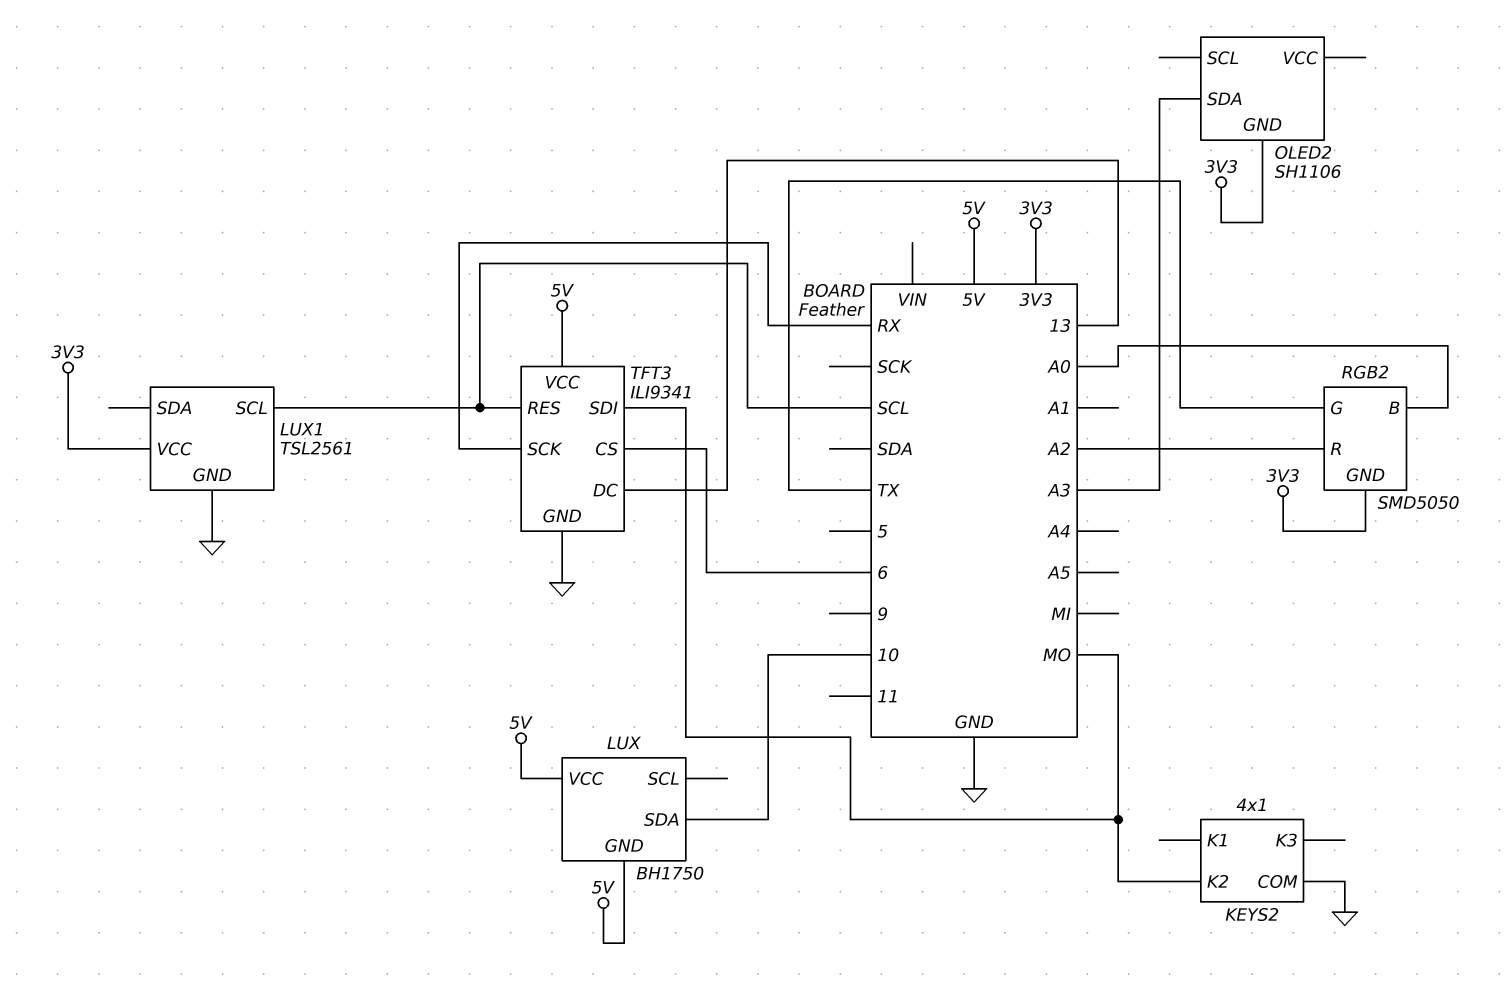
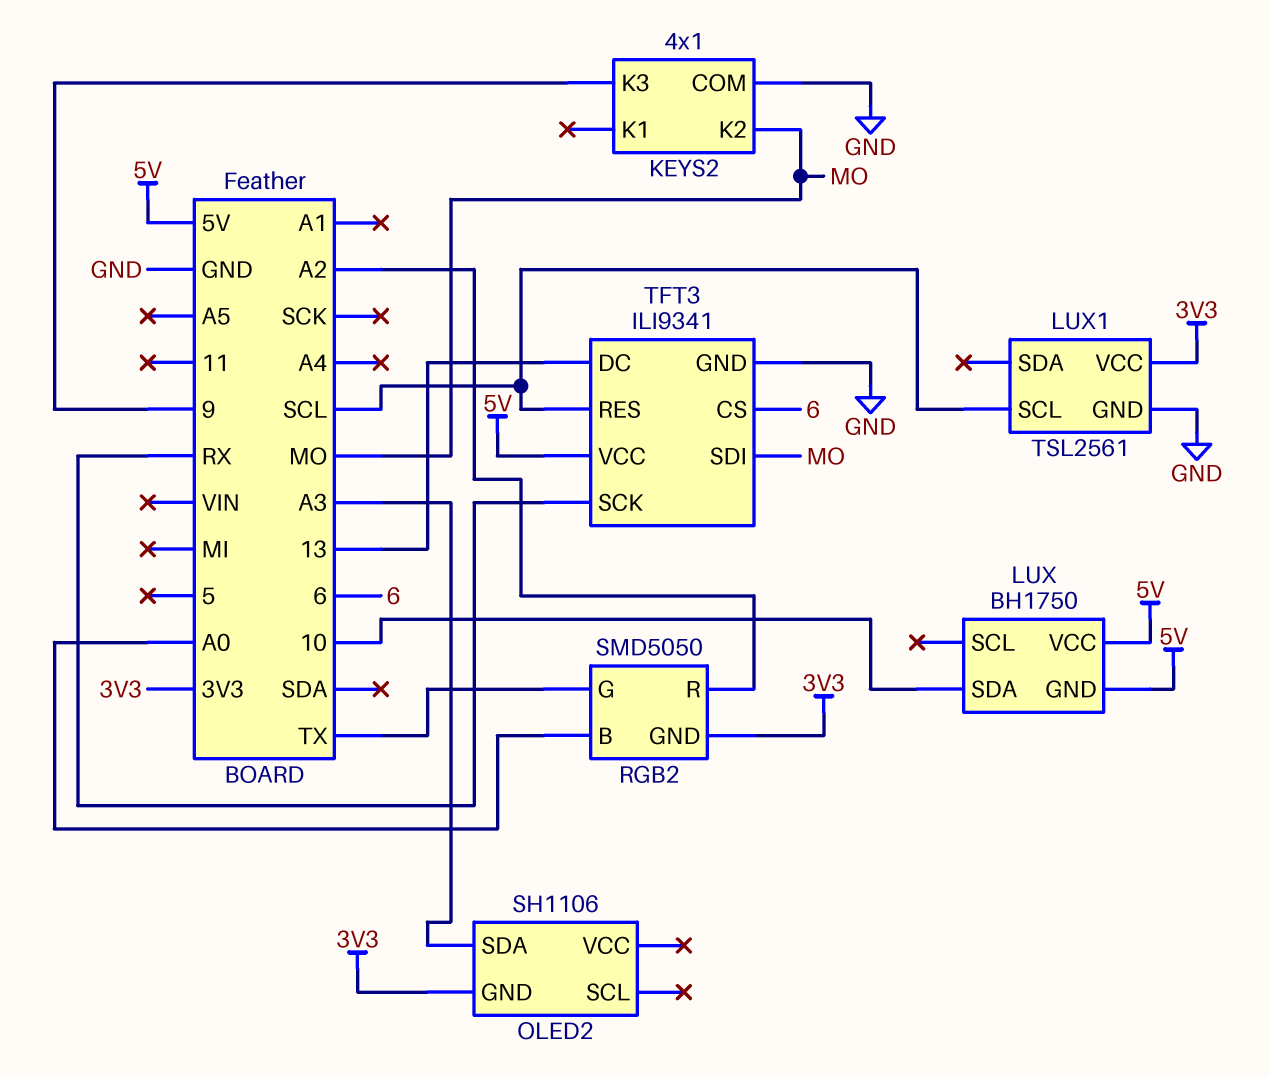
KEYS2 pin K3: none -> 9

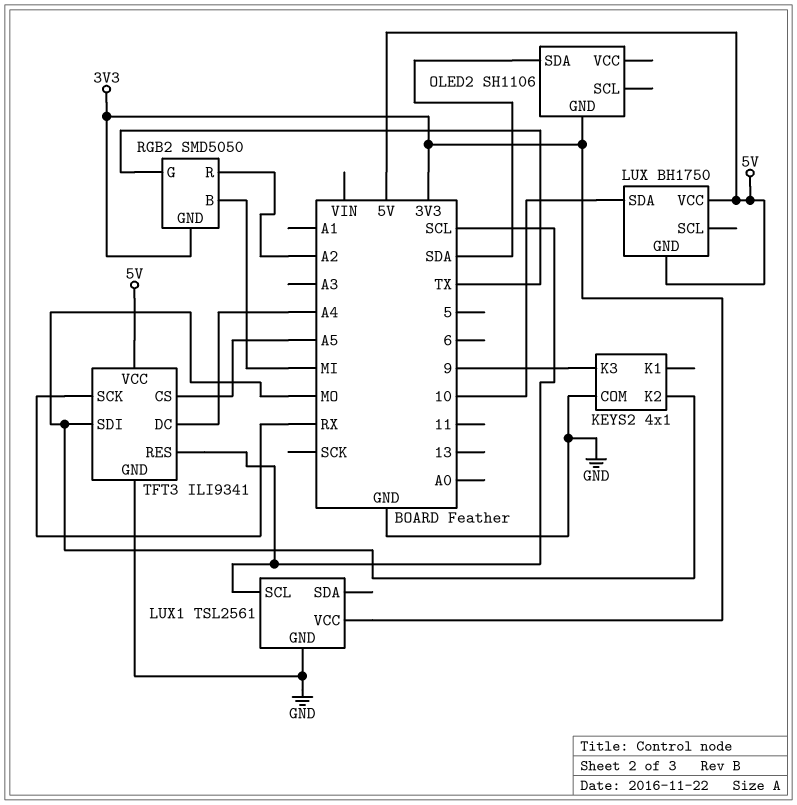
OLED2 pin SDA: A3 -> SDA
RGB2 pin B: A0 -> MI
TFT3 pin CS: 6 -> A5
TFT3 pin DC: 13 -> A4

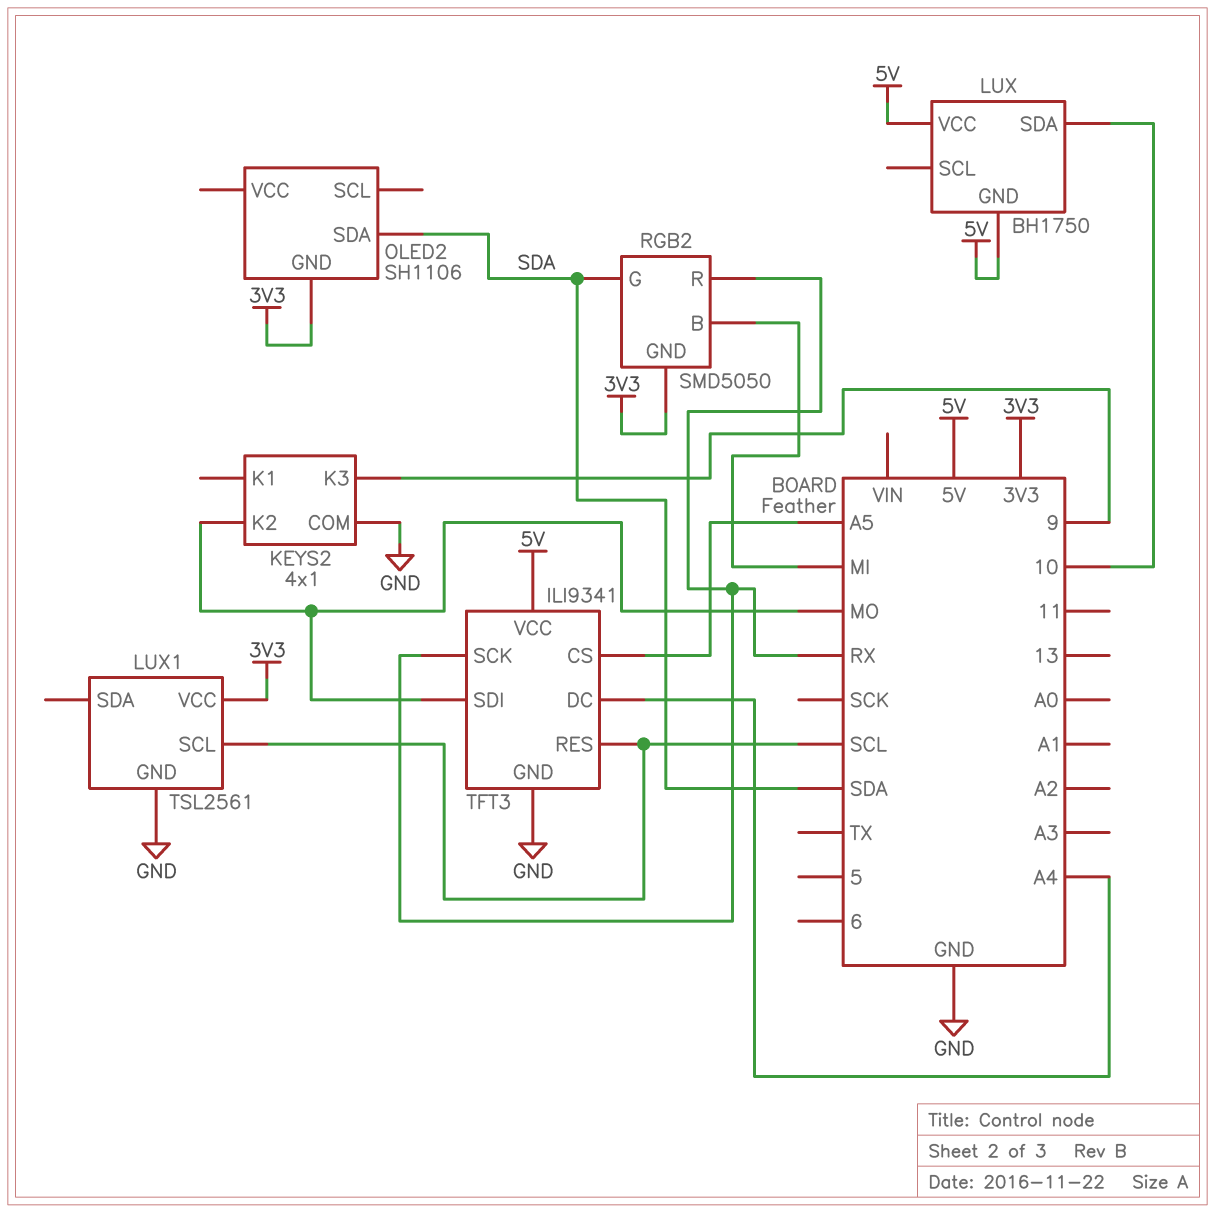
RGB2 pin G: TX -> SDA
RGB2 pin R: A2 -> RX

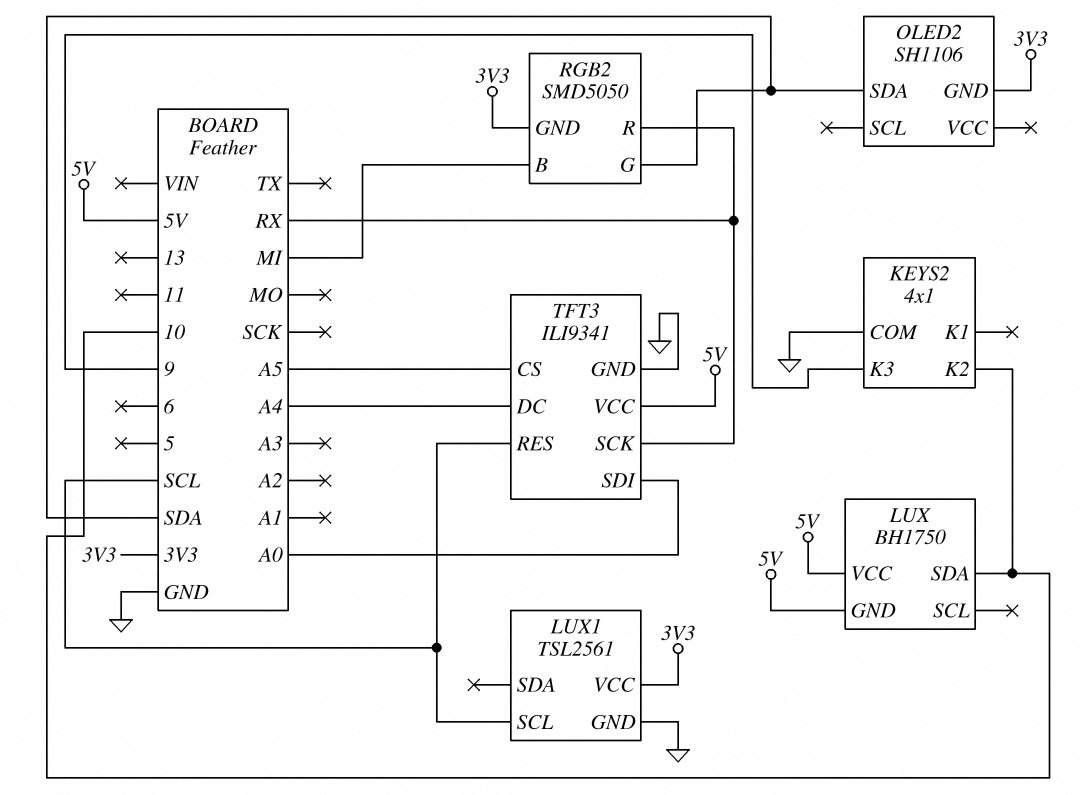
KEYS2 pin K2: MO -> 10
TFT3 pin SDI: MO -> A0

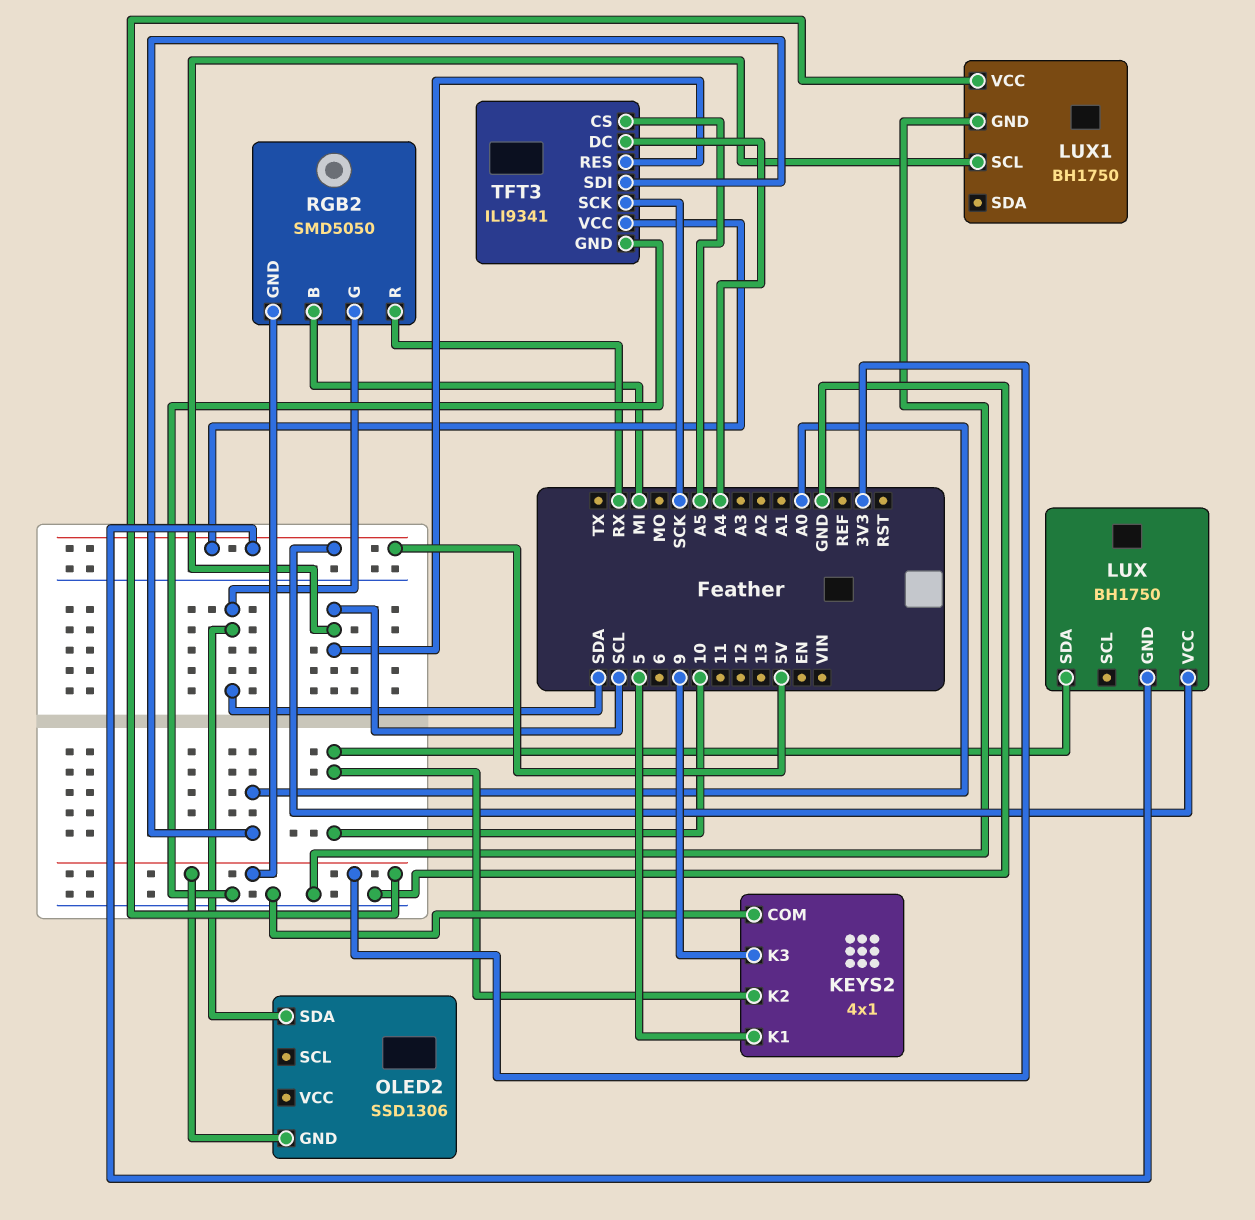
KEYS2 pin K1: none -> 5
LUX1: TSL2561 -> BH1750
OLED2: SH1106 -> SSD1306
TFT3 pin SCK: RX -> SCK

